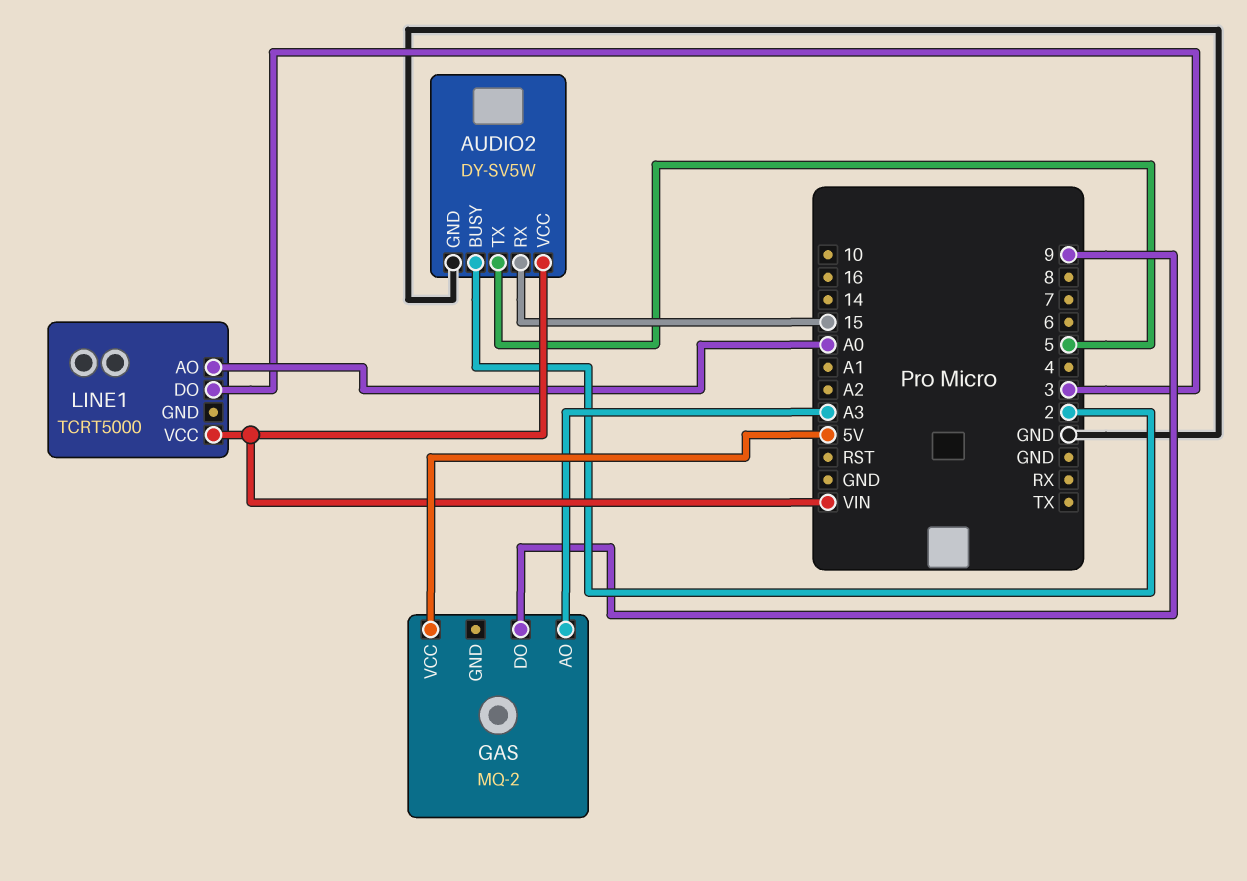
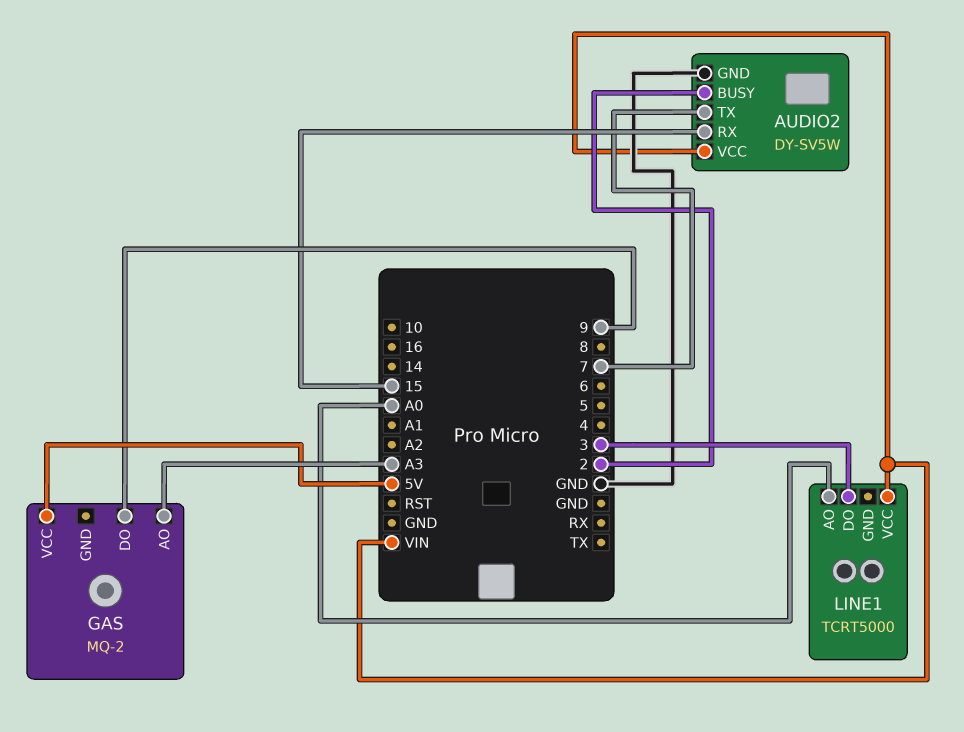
AUDIO2 pin TX: 5 -> 7

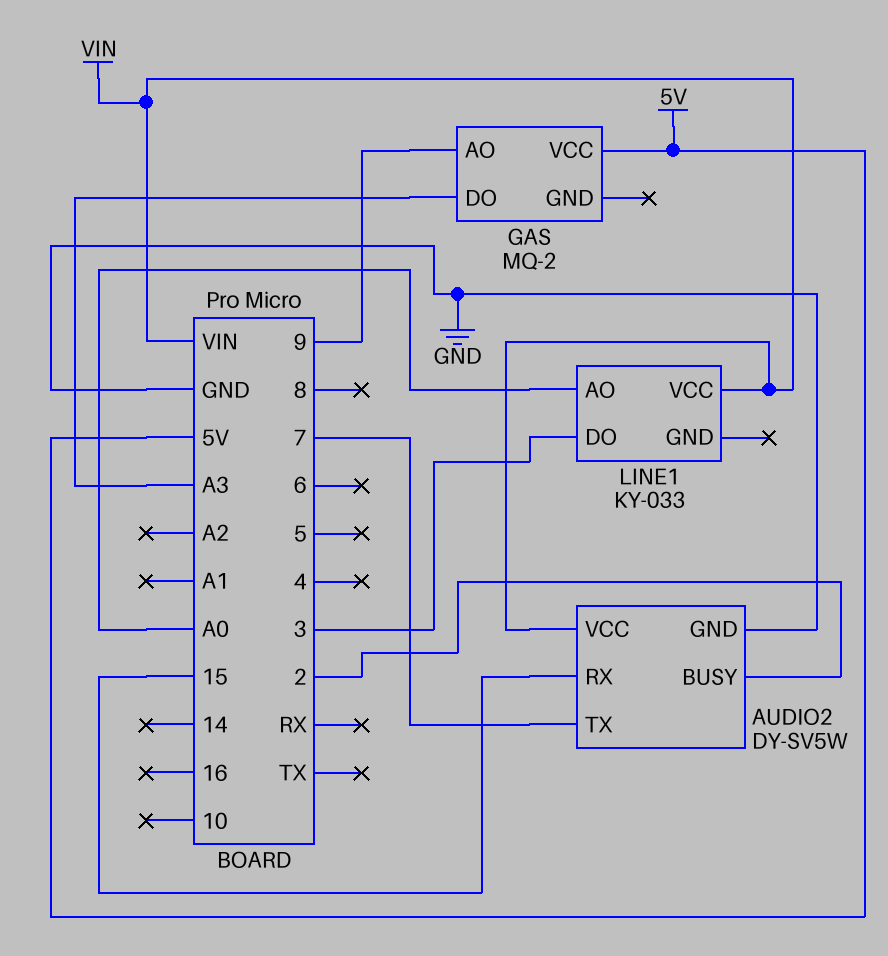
GAS pin AO: A3 -> 9
GAS pin DO: 9 -> A3
LINE1: TCRT5000 -> KY-033

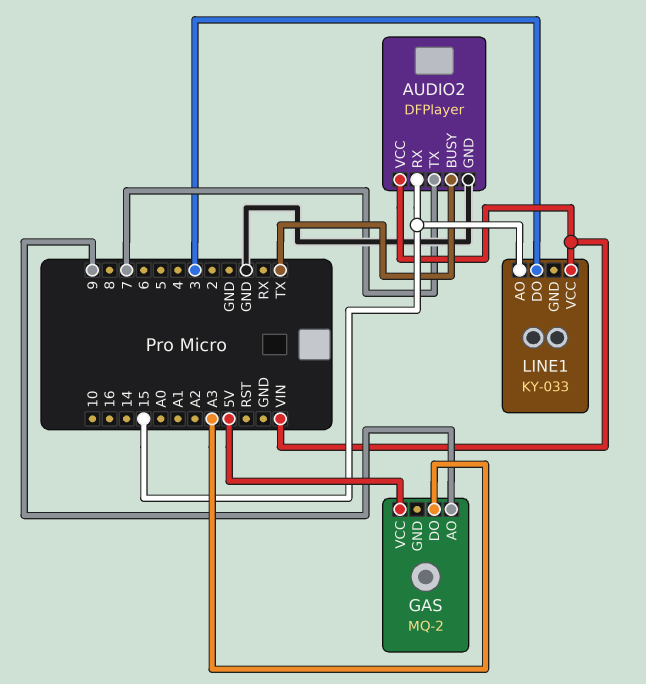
AUDIO2: DY-SV5W -> DFPlayer
AUDIO2 pin BUSY: 2 -> TX
LINE1 pin AO: A0 -> 15

